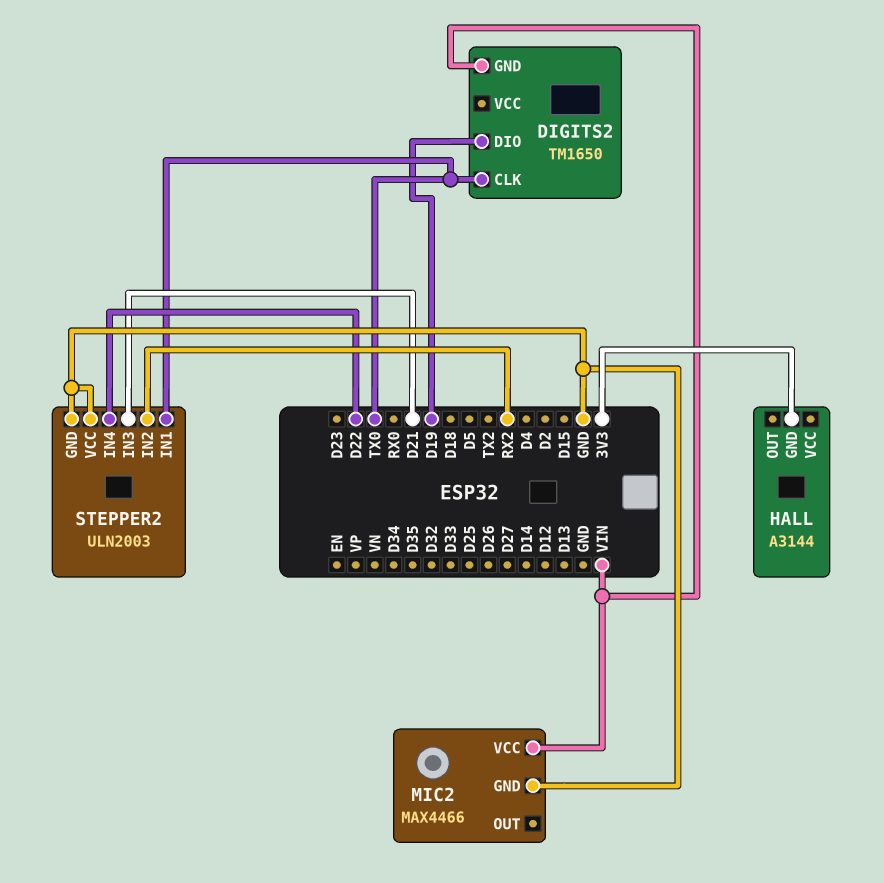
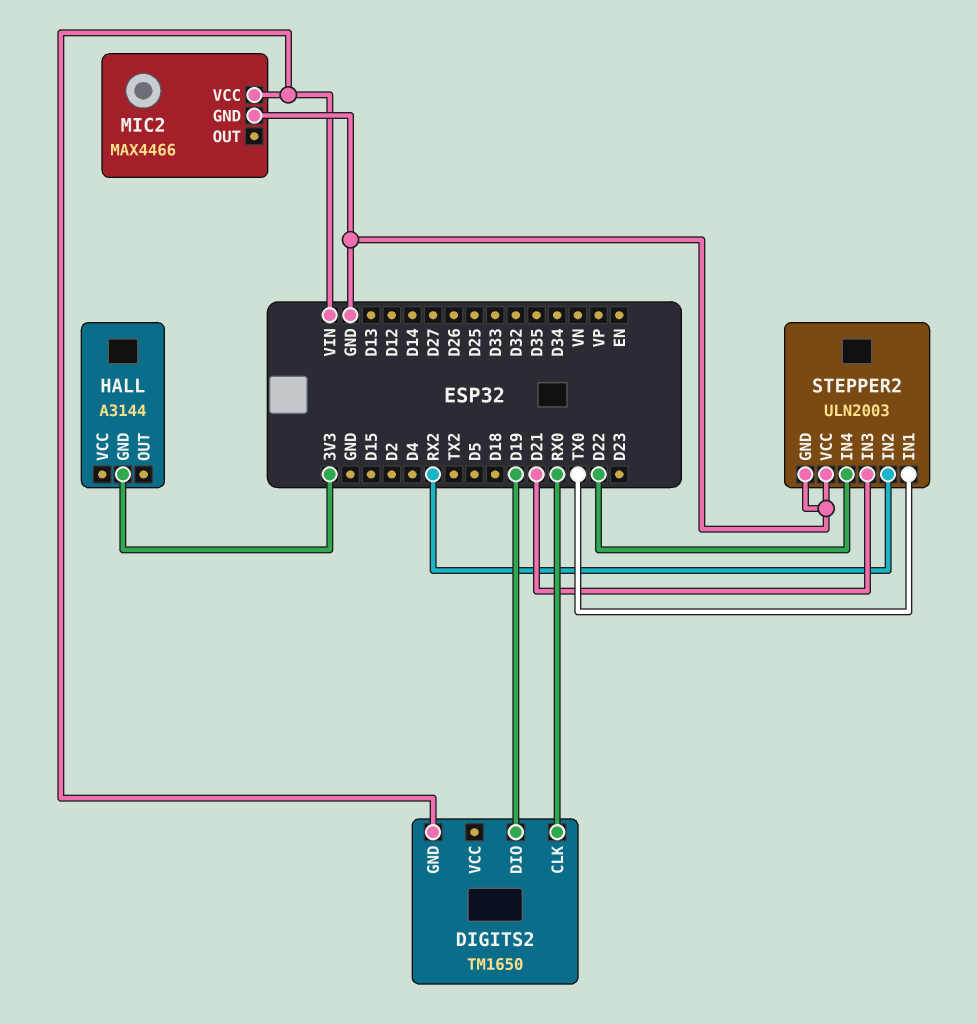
DIGITS2 pin CLK: TX0 -> RX0

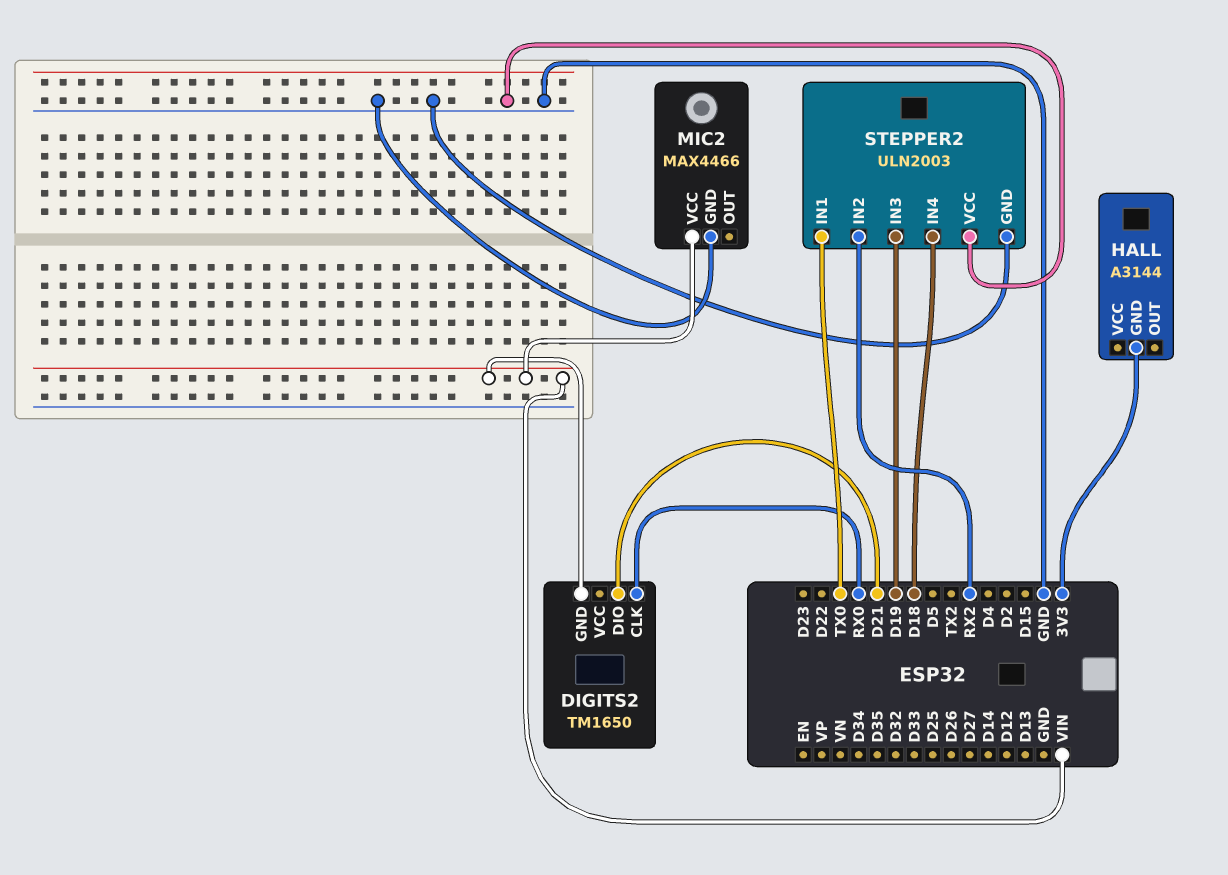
DIGITS2 pin DIO: D19 -> D21
STEPPER2 pin IN3: D21 -> D19
STEPPER2 pin IN4: D22 -> D18

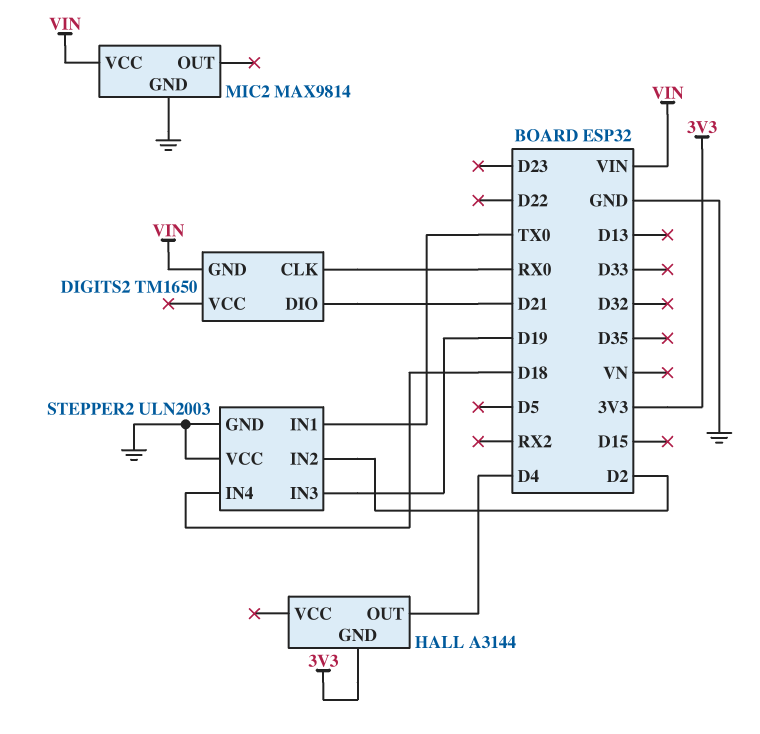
HALL pin OUT: none -> D4
MIC2: MAX4466 -> MAX9814
STEPPER2 pin IN2: RX2 -> D2

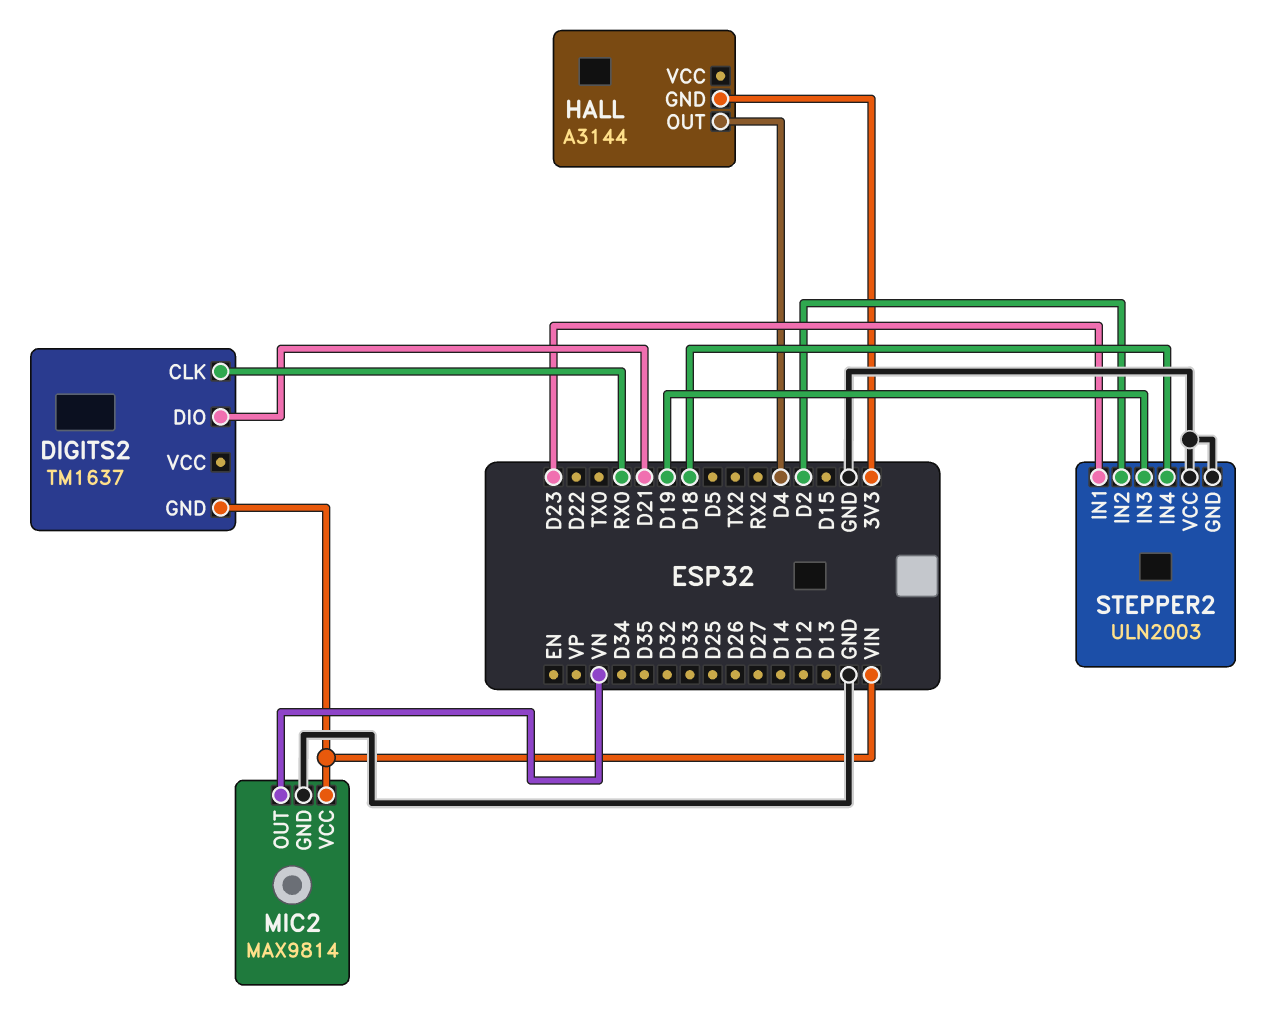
DIGITS2: TM1650 -> TM1637
MIC2 pin OUT: none -> VN
STEPPER2 pin IN1: TX0 -> D23

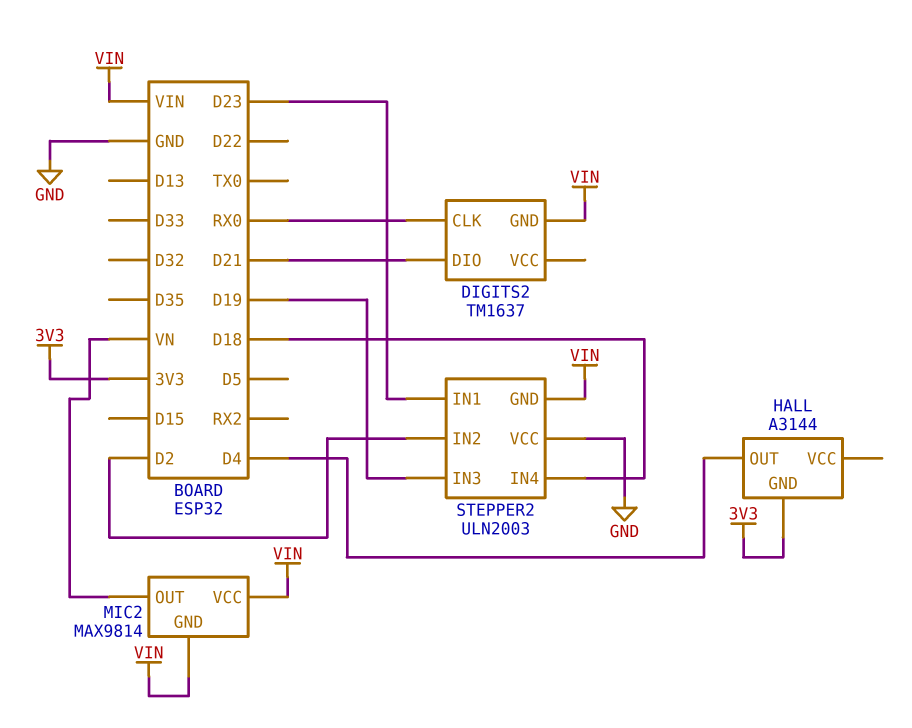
MIC2 pin GND: GND -> VIN
STEPPER2 pin GND: GND -> VIN

